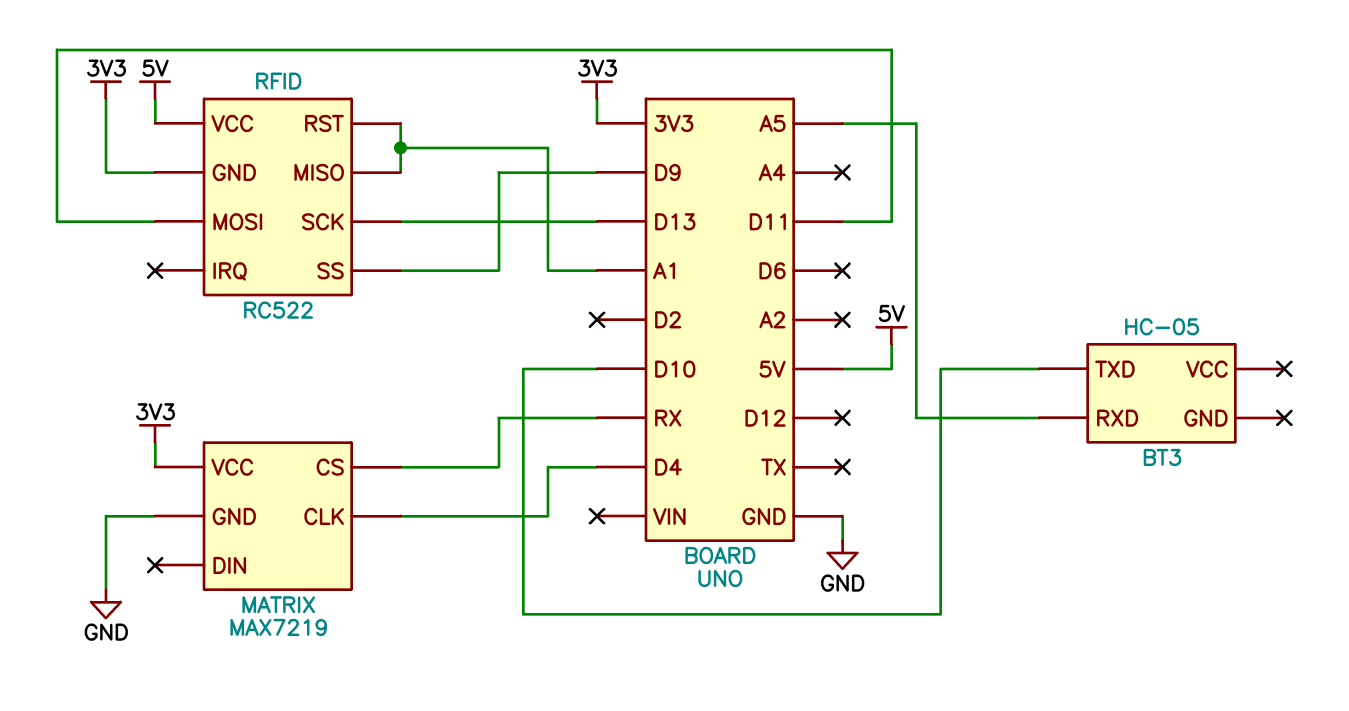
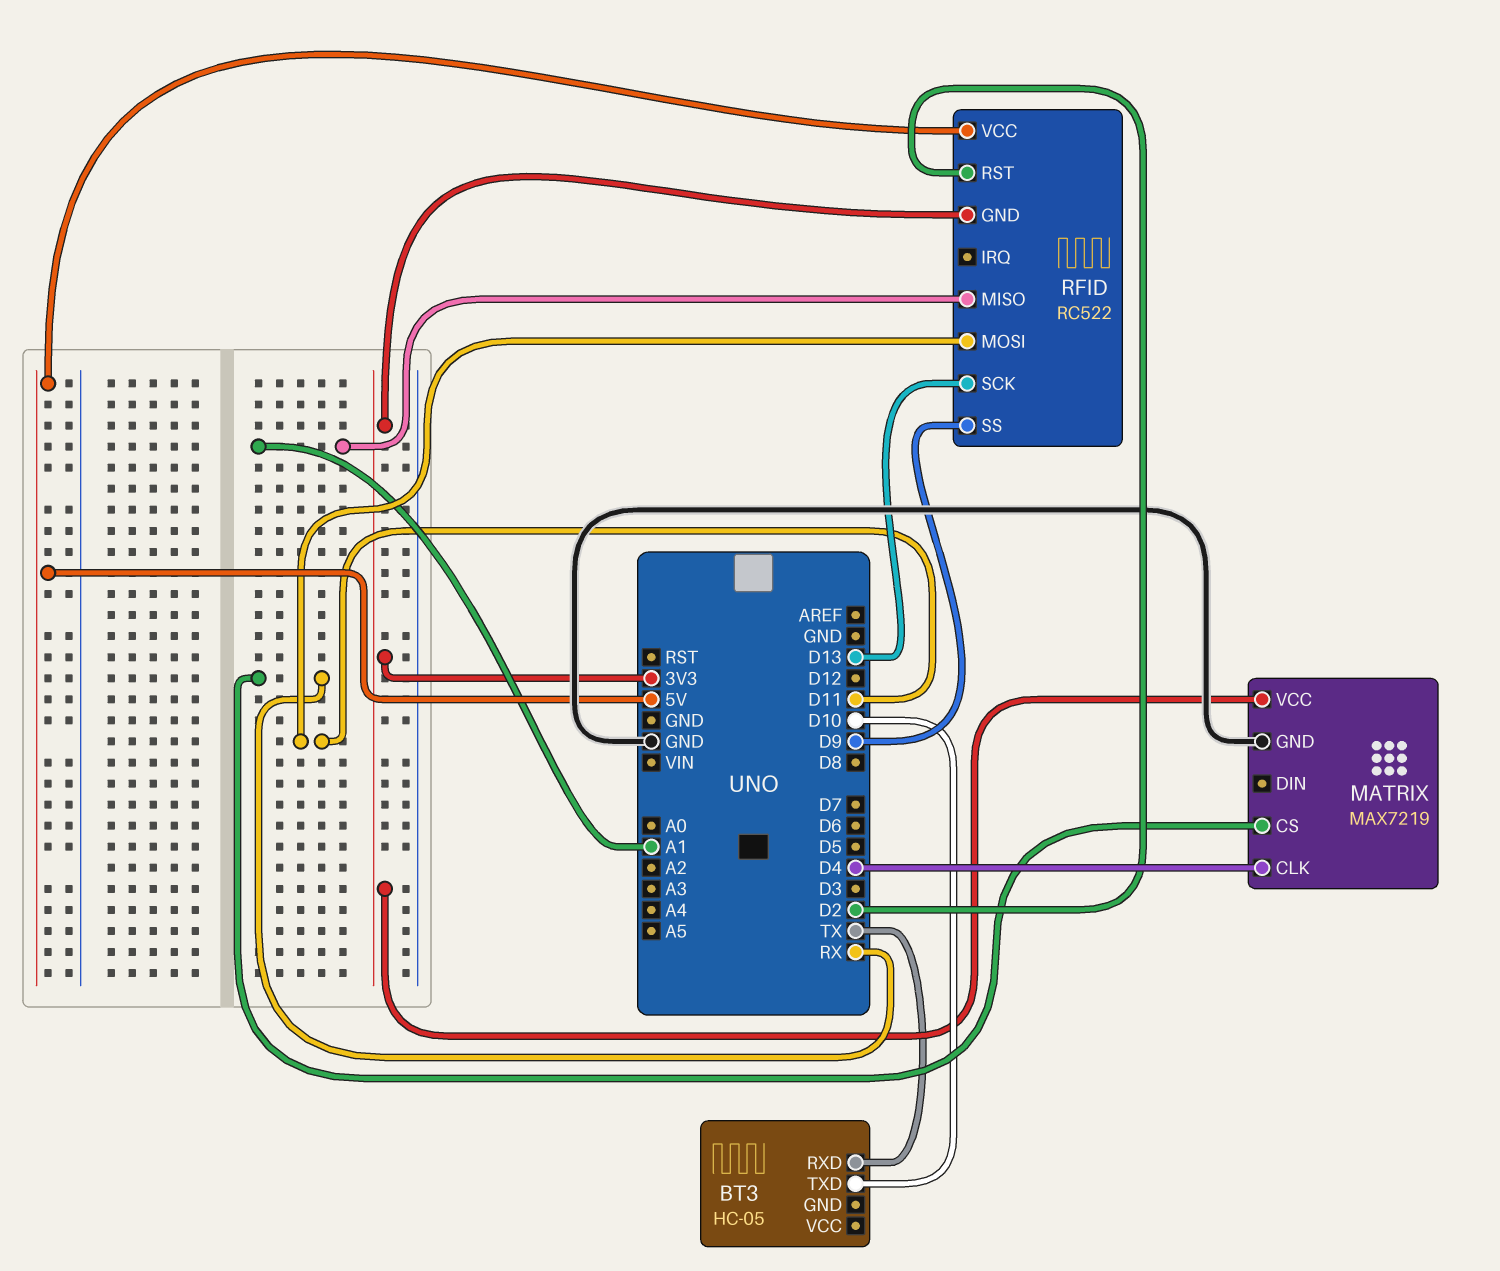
BT3 pin RXD: A5 -> TX
RFID pin RST: A1 -> D2

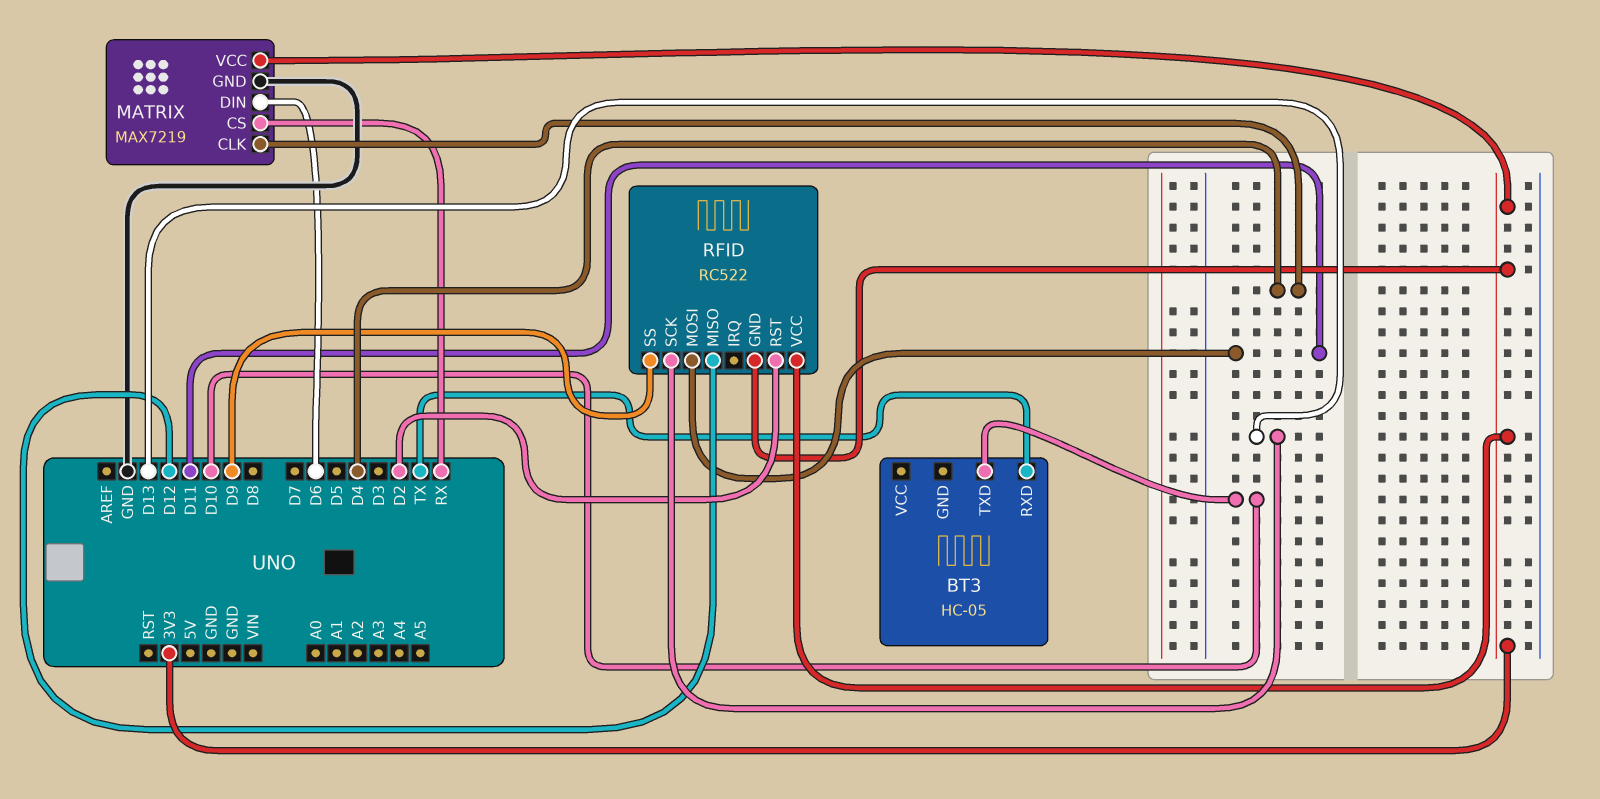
MATRIX pin DIN: none -> D6
RFID pin MISO: A1 -> D12
RFID pin VCC: 5V -> 3V3

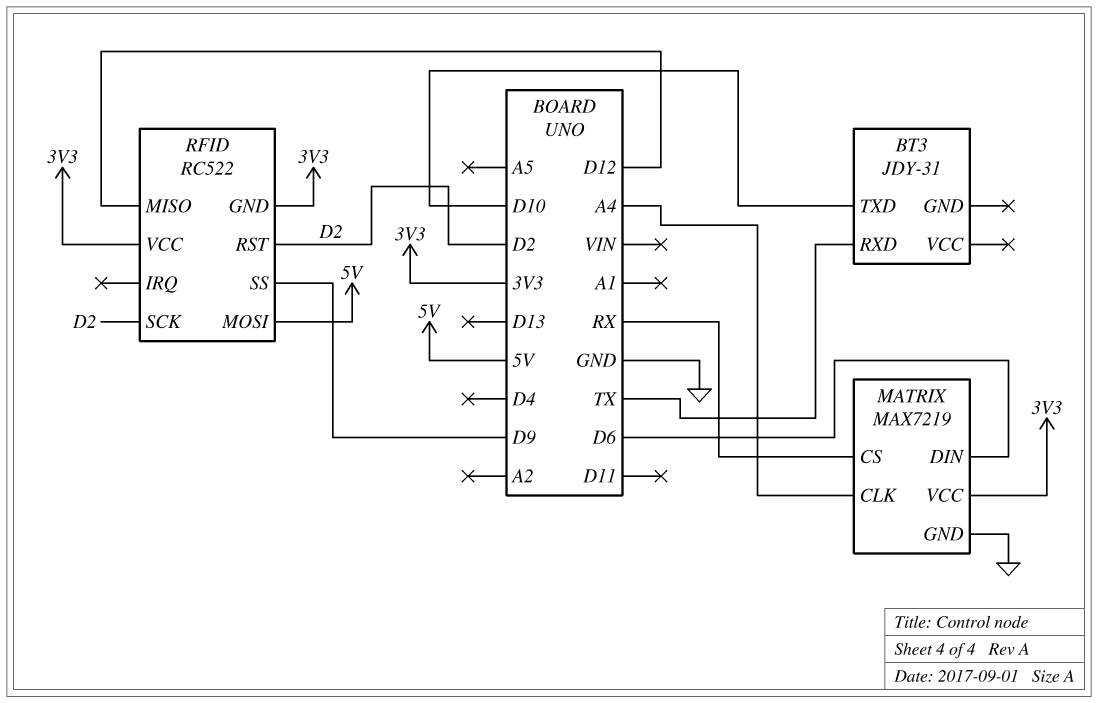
BT3: HC-05 -> JDY-31
MATRIX pin CLK: D4 -> A4
RFID pin MOSI: D11 -> 5V
RFID pin SCK: D13 -> D2

